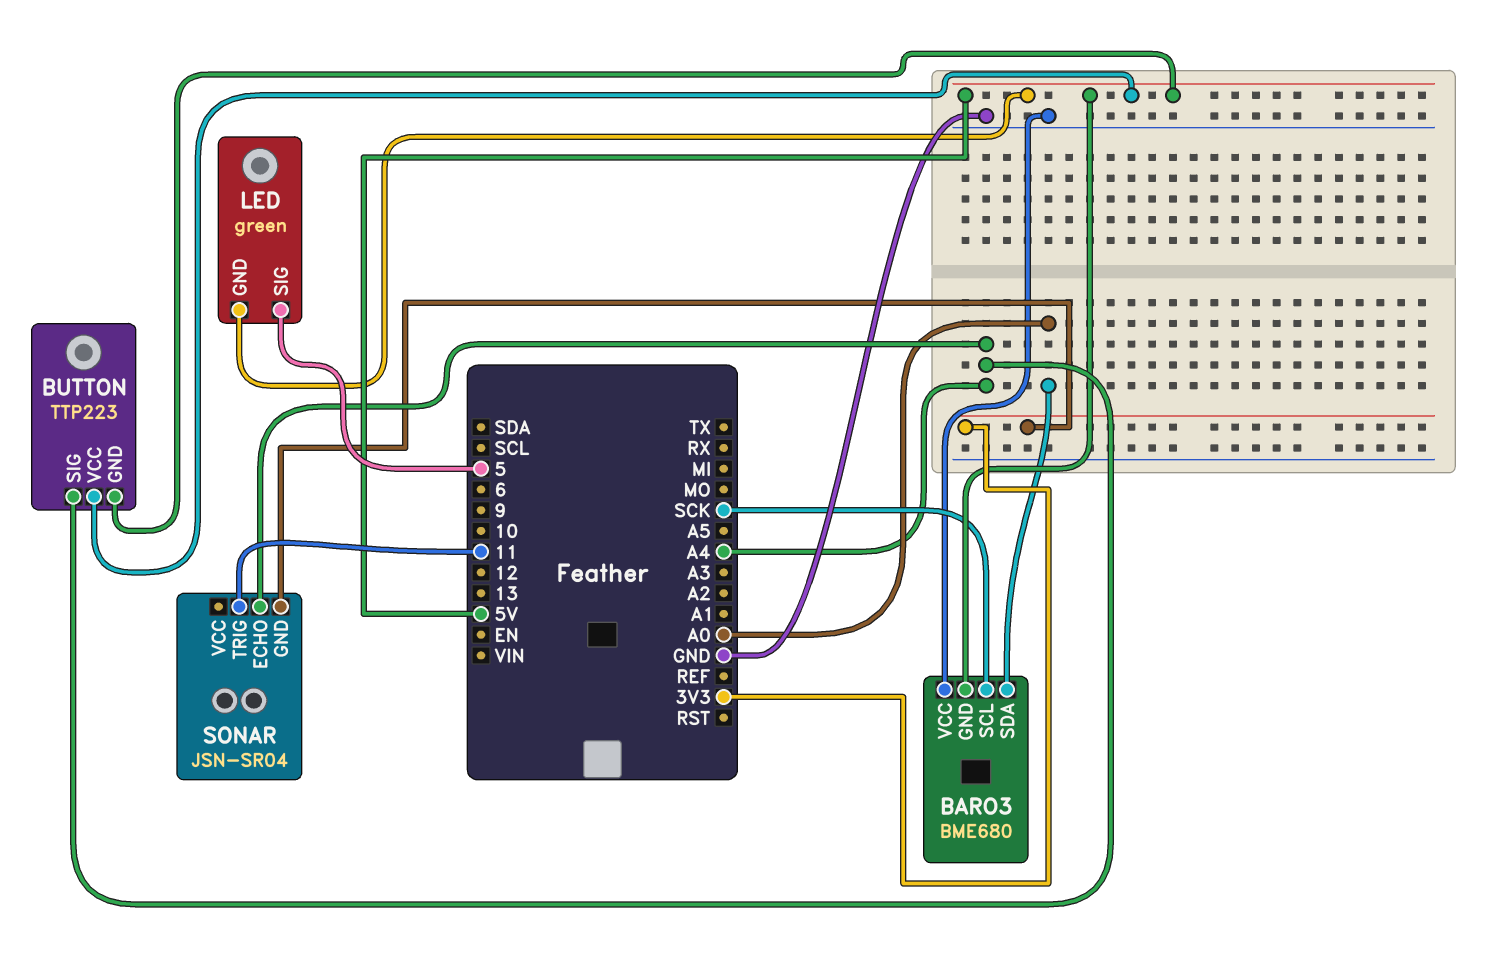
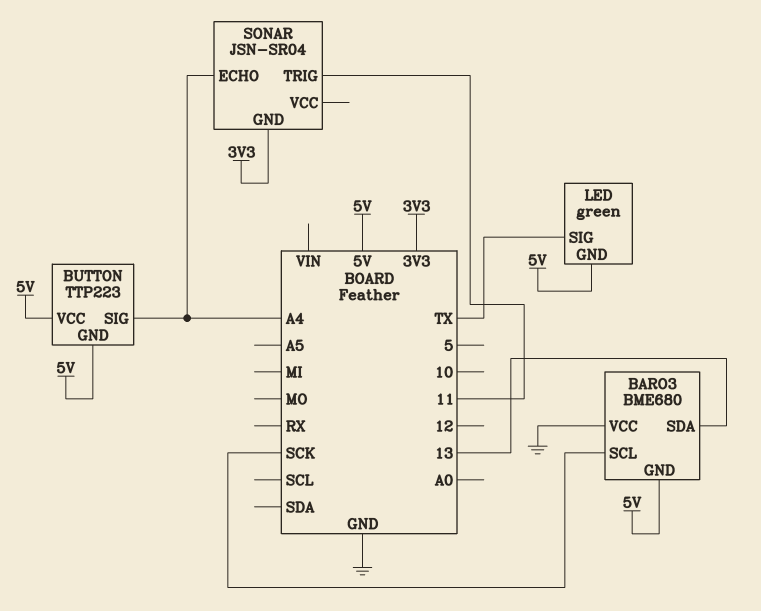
BARO3 pin SDA: A0 -> 13
LED pin SIG: 5 -> TX

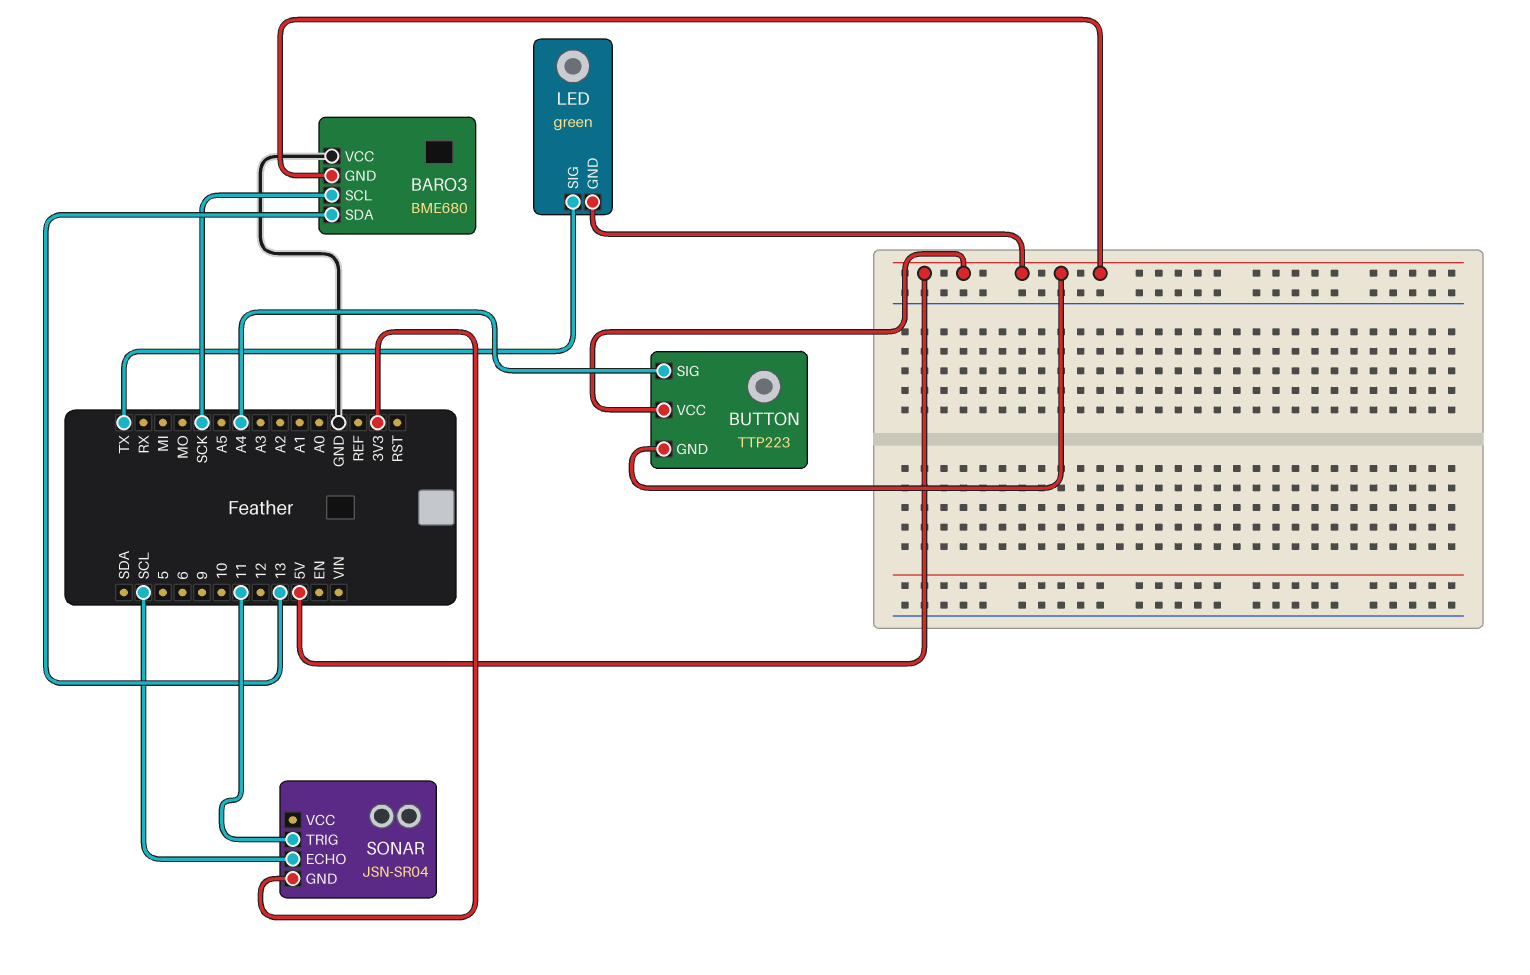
SONAR pin ECHO: A4 -> SCL

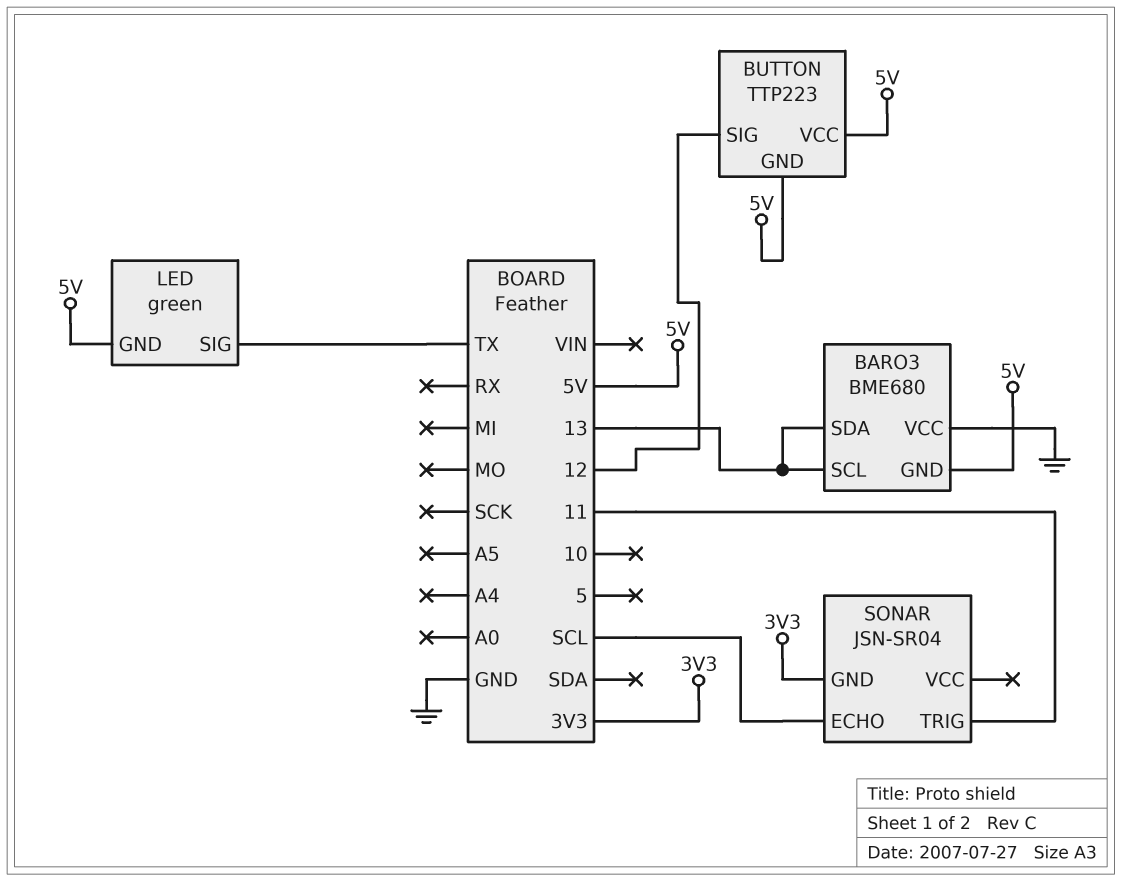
BARO3 pin SCL: SCK -> 13
BUTTON pin SIG: A4 -> 12

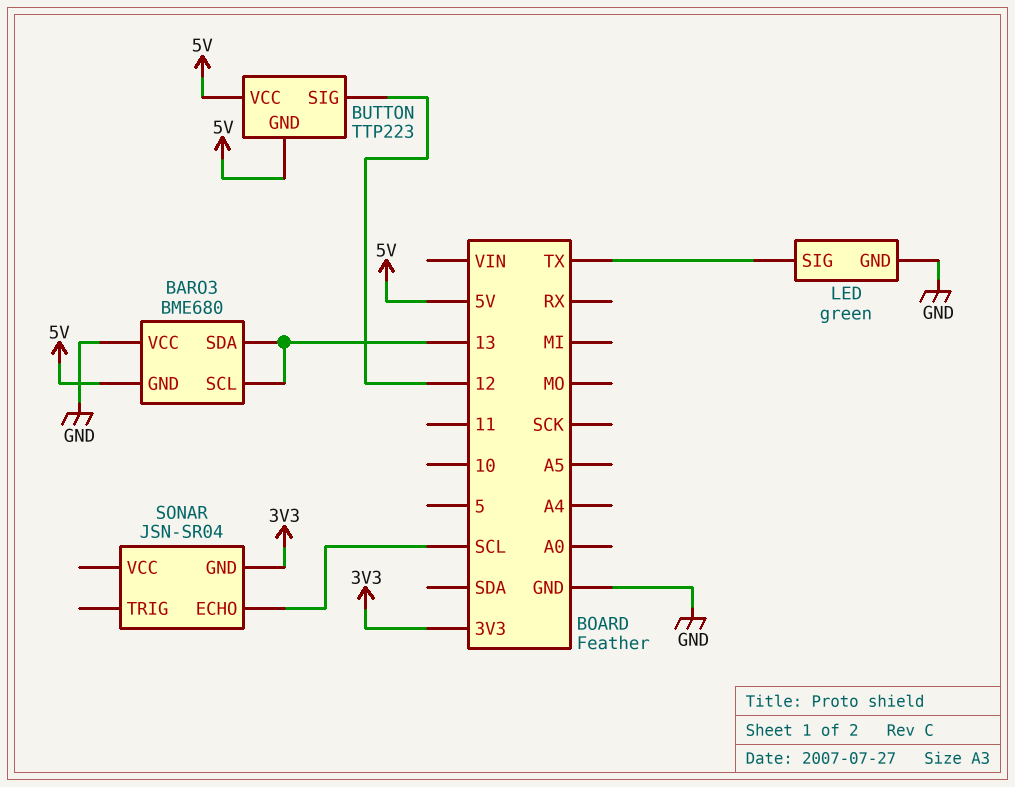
LED pin GND: 5V -> GND
SONAR pin TRIG: 11 -> none

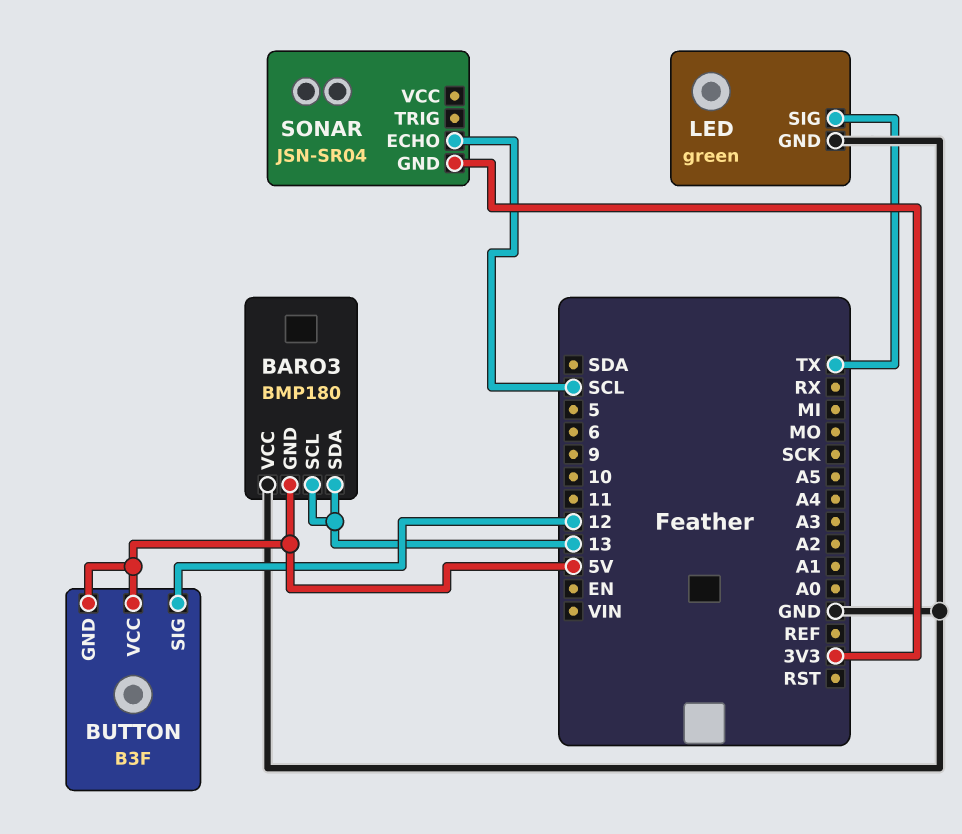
BARO3: BME680 -> BMP180
BUTTON: TTP223 -> B3F

